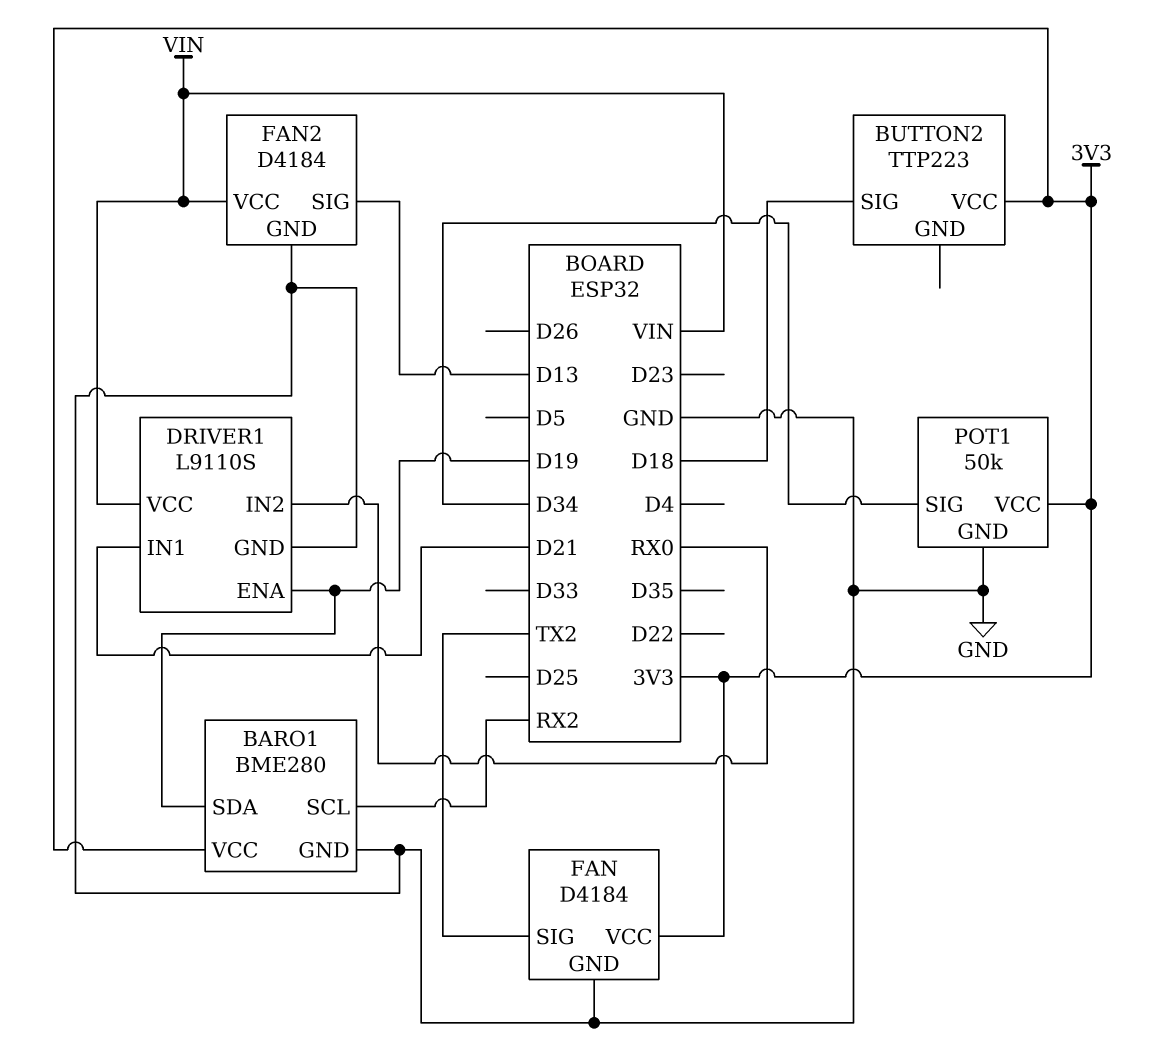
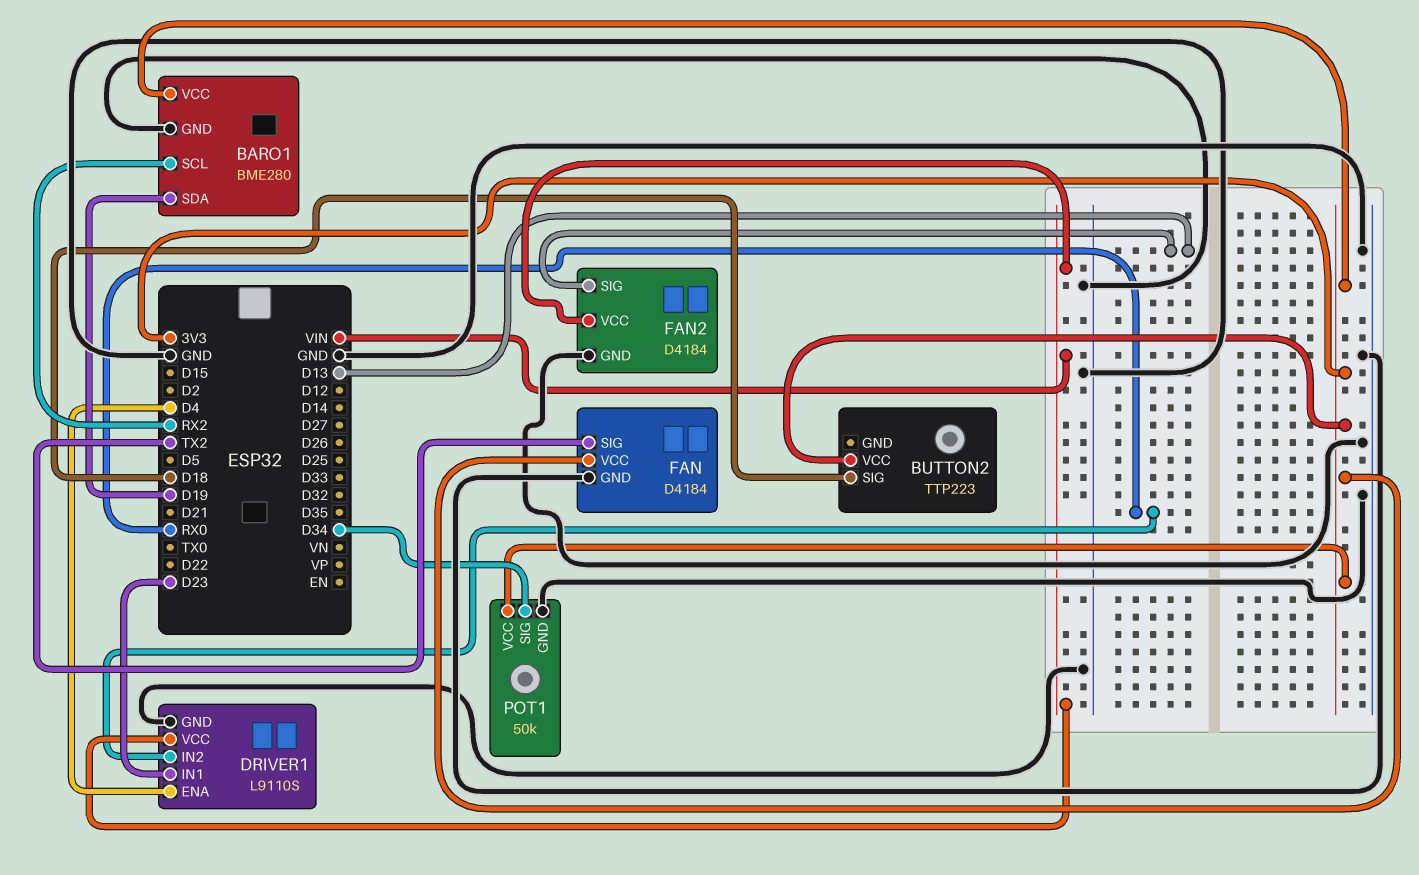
DRIVER1 pin ENA: D19 -> D4
DRIVER1 pin IN1: D21 -> D23

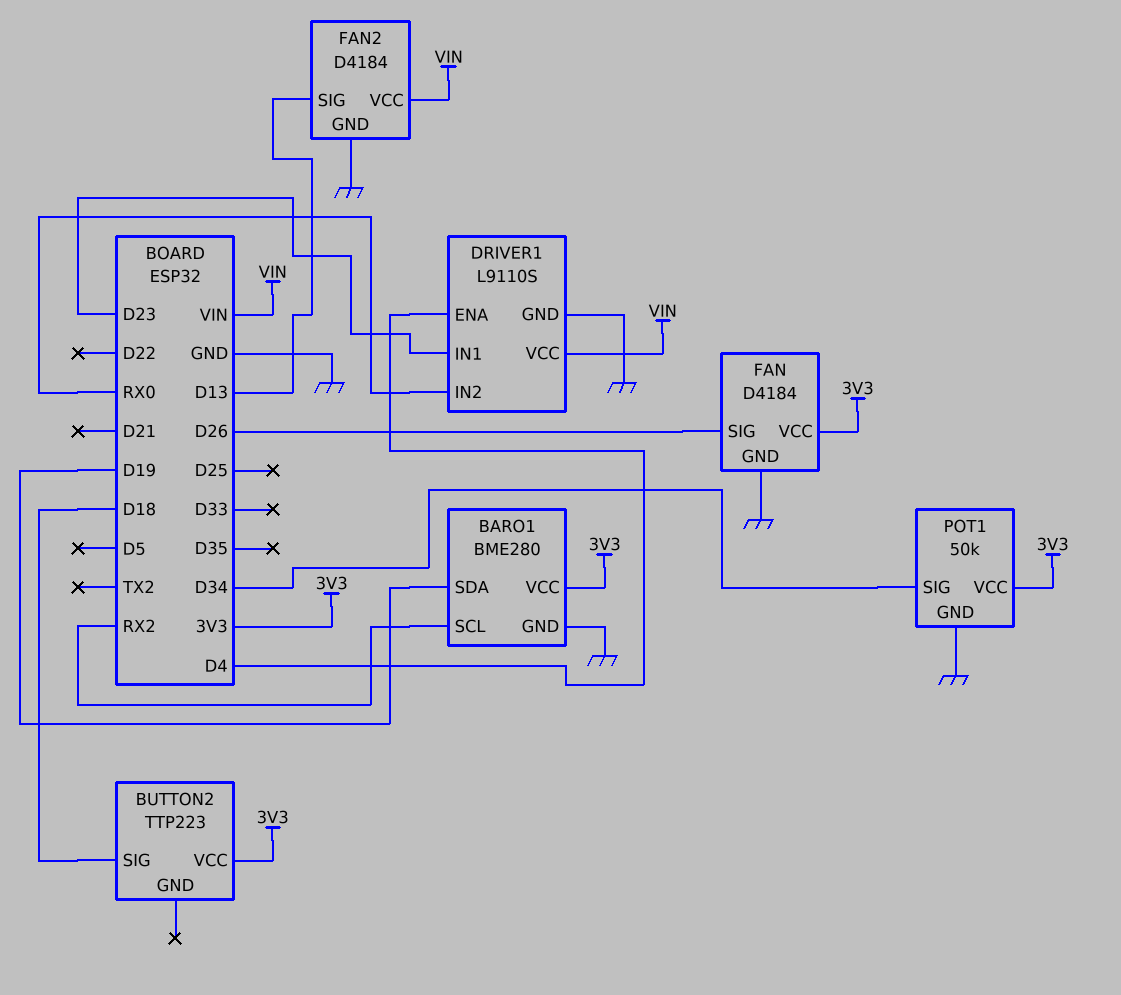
FAN pin SIG: TX2 -> D26

